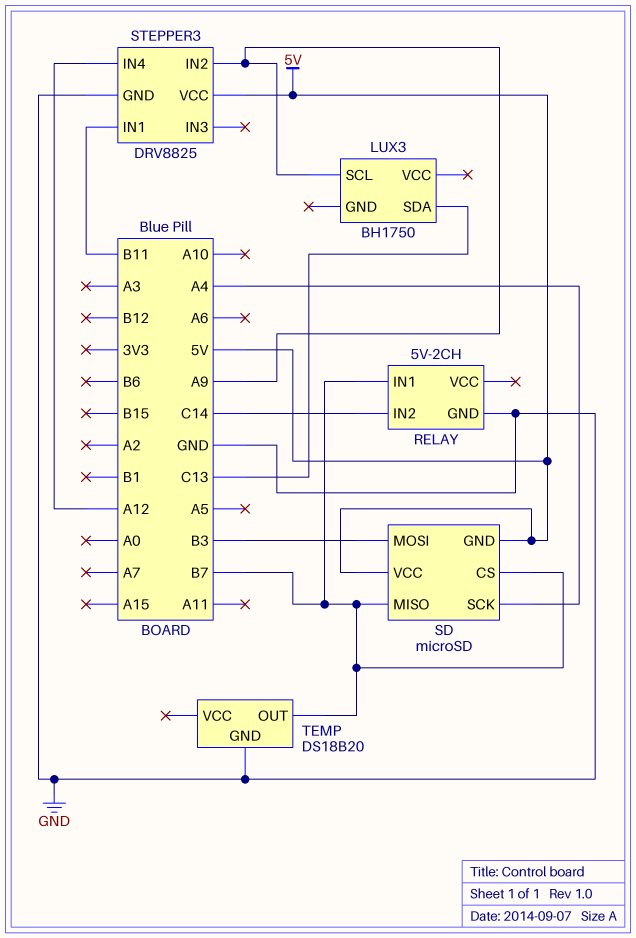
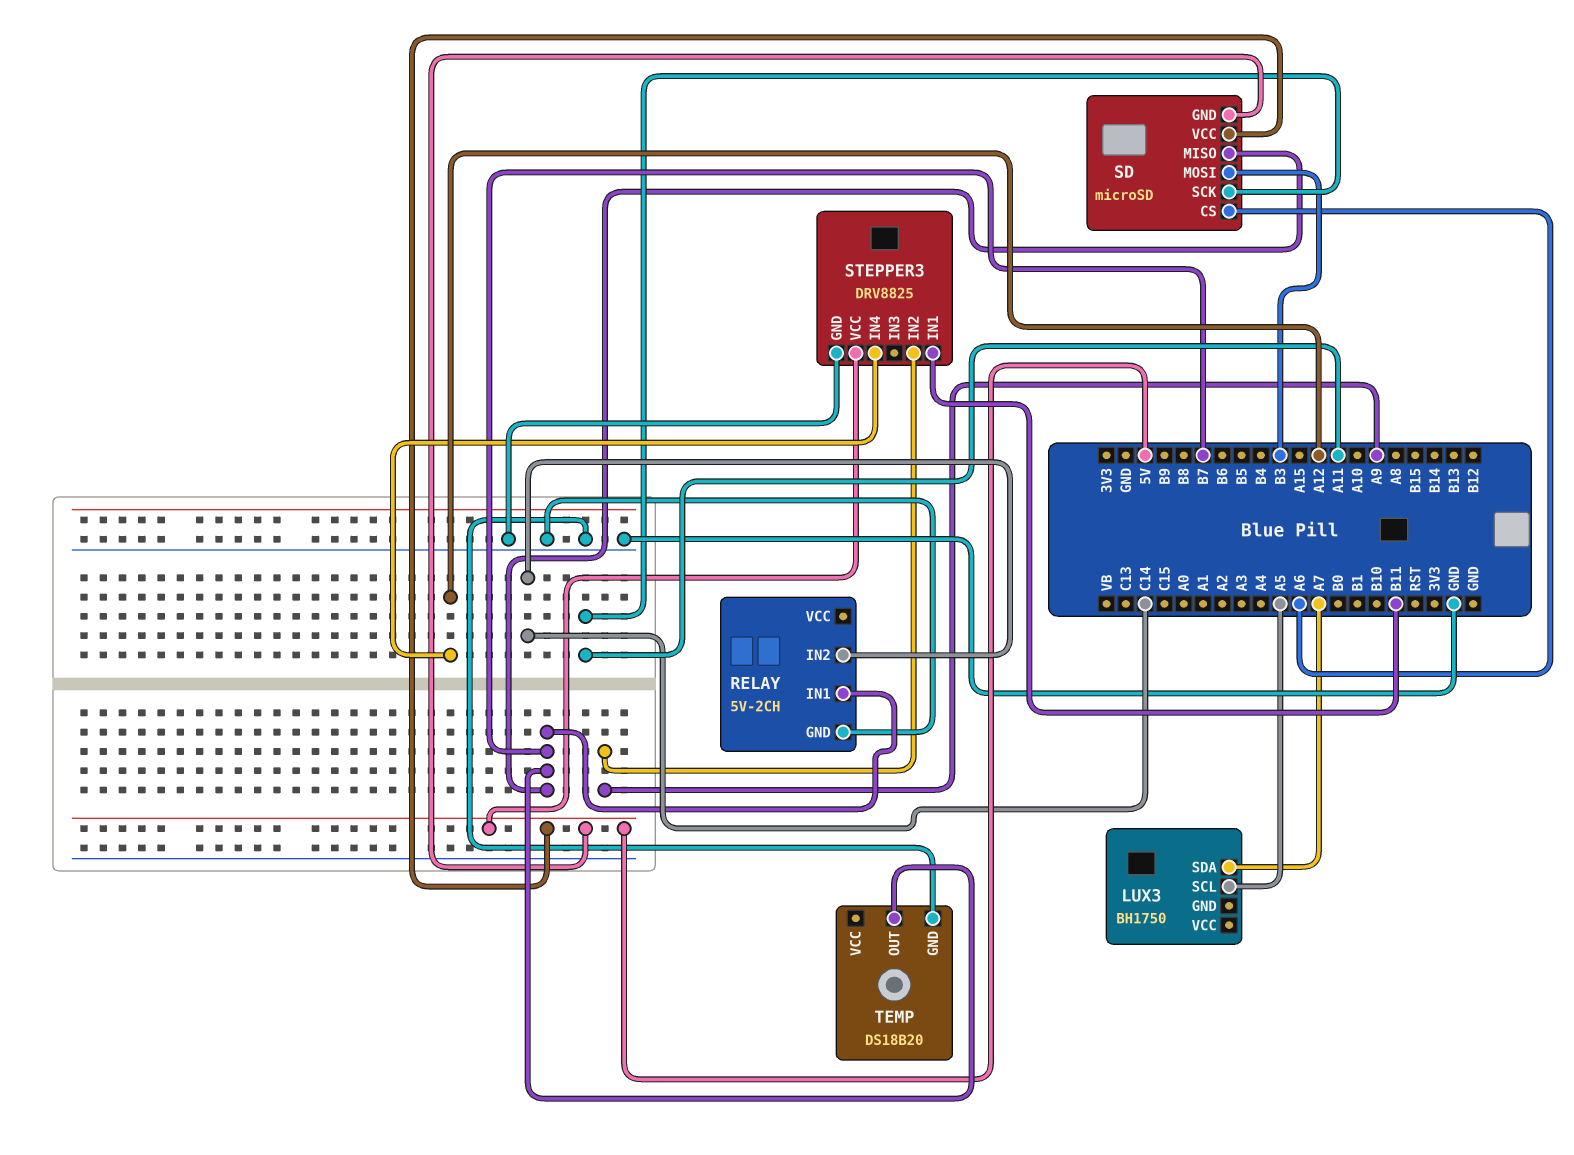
LUX3 pin SCL: A9 -> A5
LUX3 pin SDA: C13 -> A7
SD pin CS: B7 -> A6
SD pin SCK: A4 -> A11

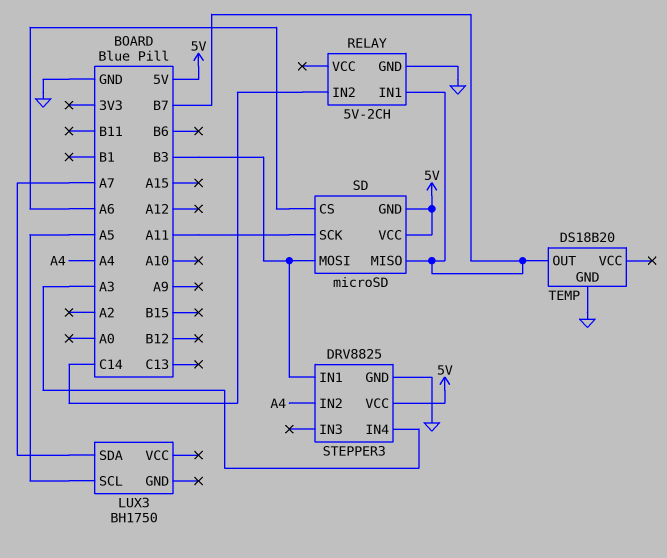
STEPPER3 pin IN1: B11 -> B3
STEPPER3 pin IN2: A9 -> A4
STEPPER3 pin IN4: A12 -> A3

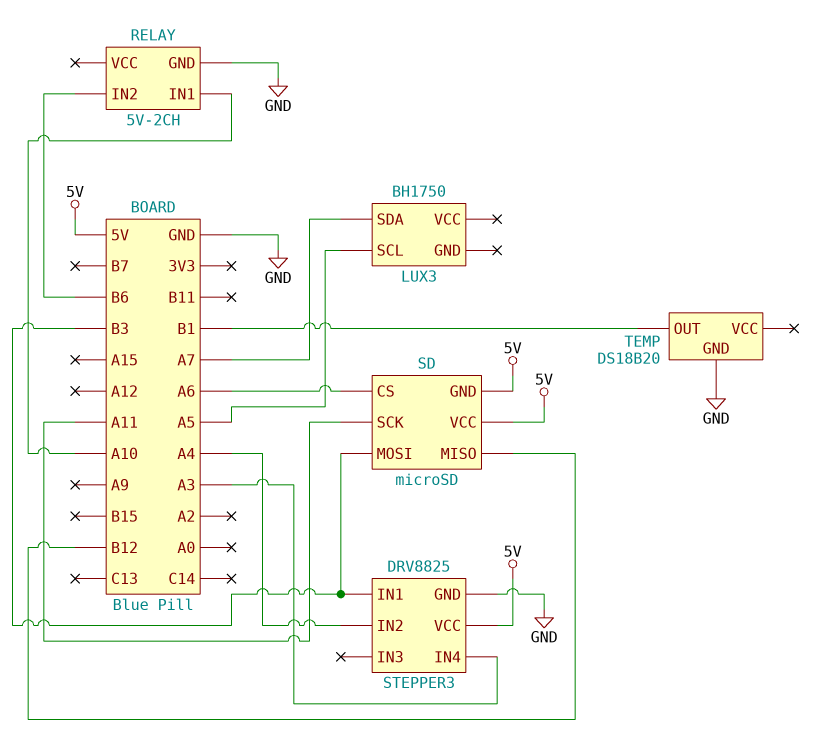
RELAY pin IN1: B7 -> A10
RELAY pin IN2: C14 -> B6
SD pin MISO: B7 -> B12
TEMP pin OUT: B7 -> B1

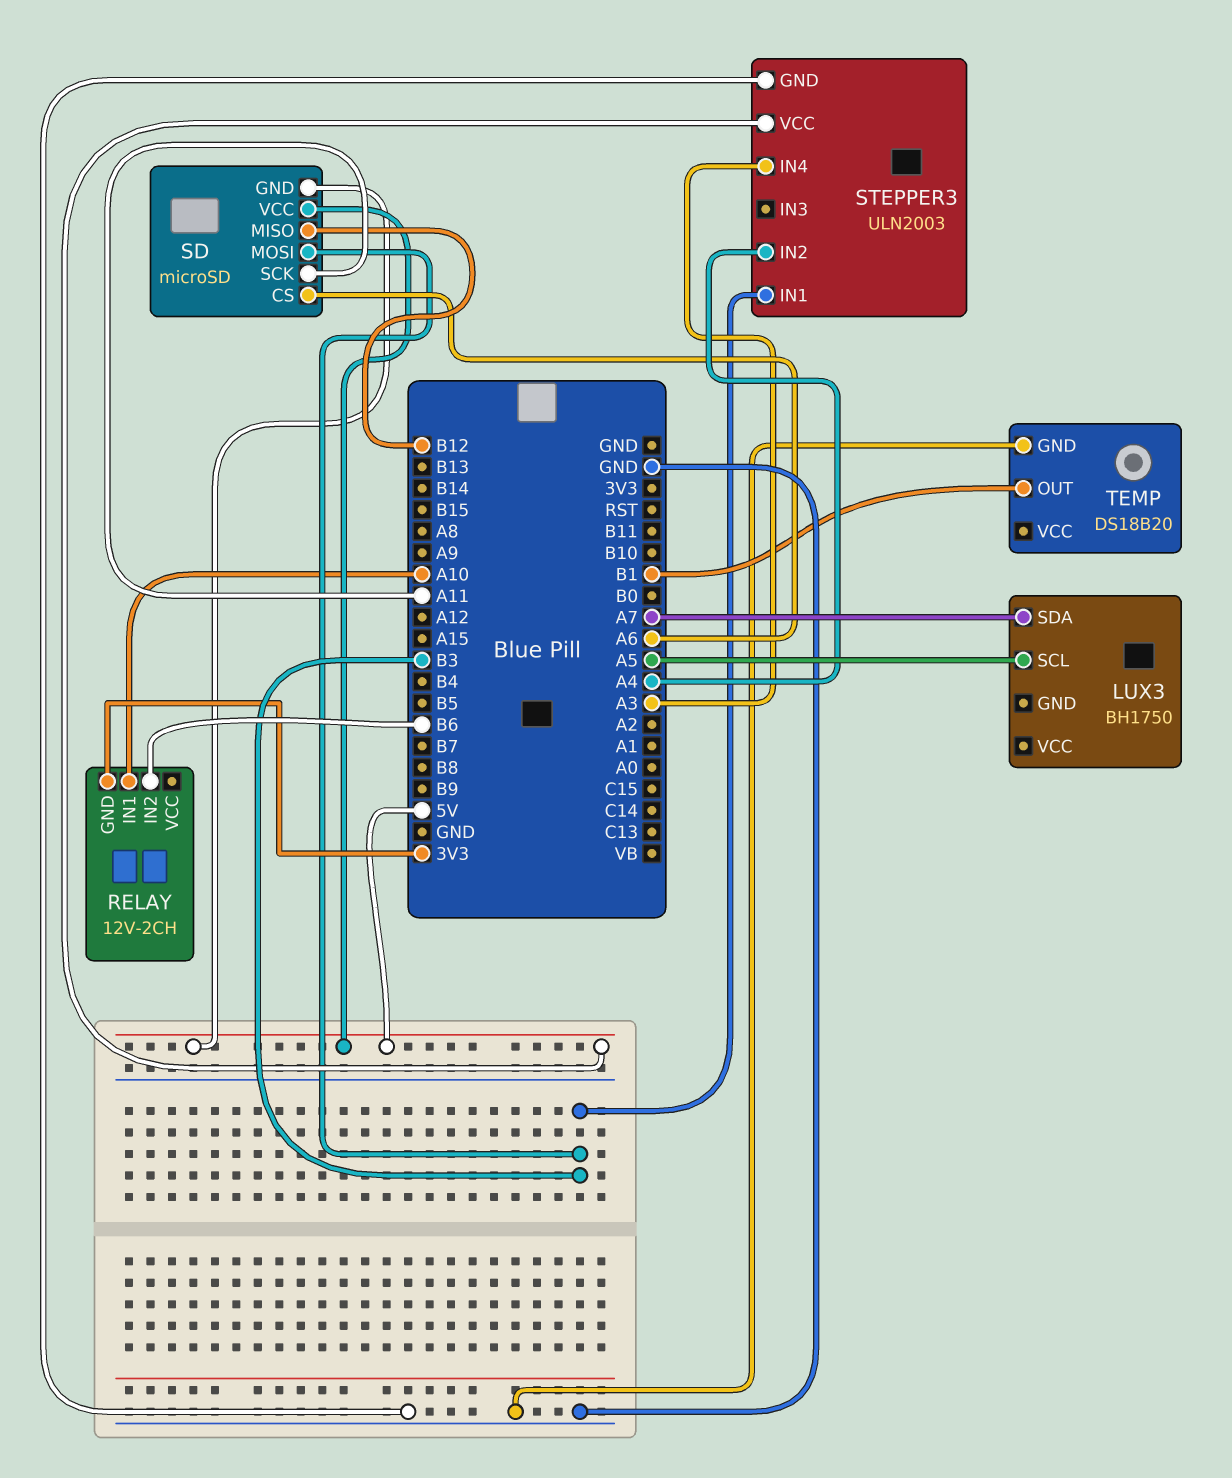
RELAY: 5V-2CH -> 12V-2CH
RELAY pin GND: GND -> 3V3
STEPPER3: DRV8825 -> ULN2003

